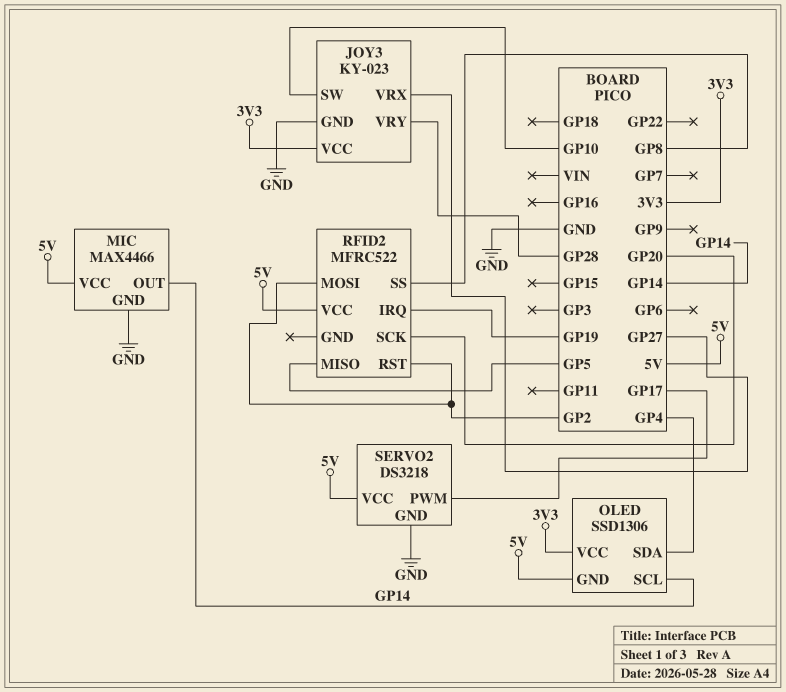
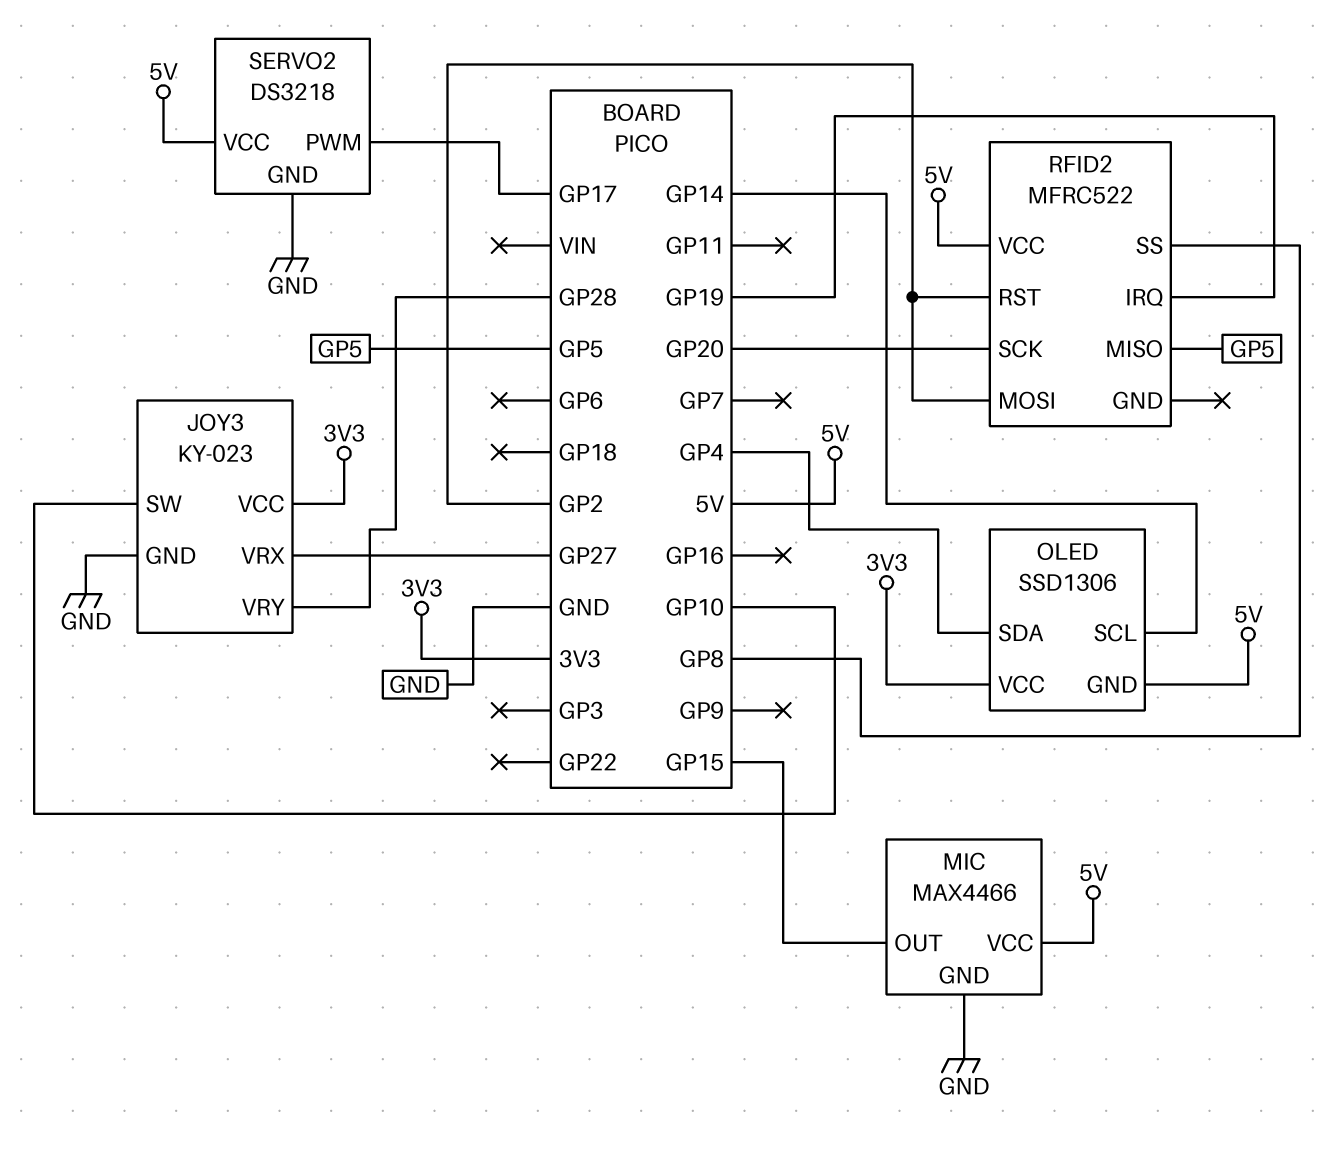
MIC pin OUT: GP14 -> GP15

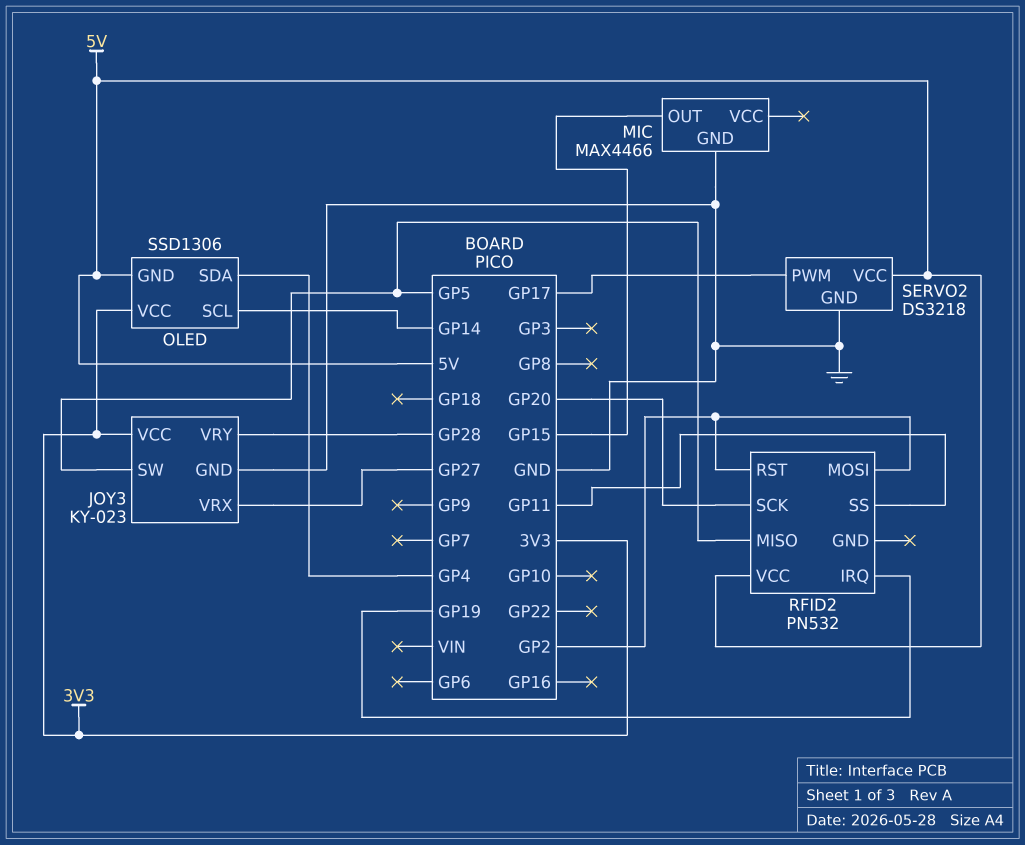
JOY3 pin SW: GP10 -> GP5
MIC pin VCC: 5V -> none
RFID2: MFRC522 -> PN532
RFID2 pin SS: GP8 -> GP11

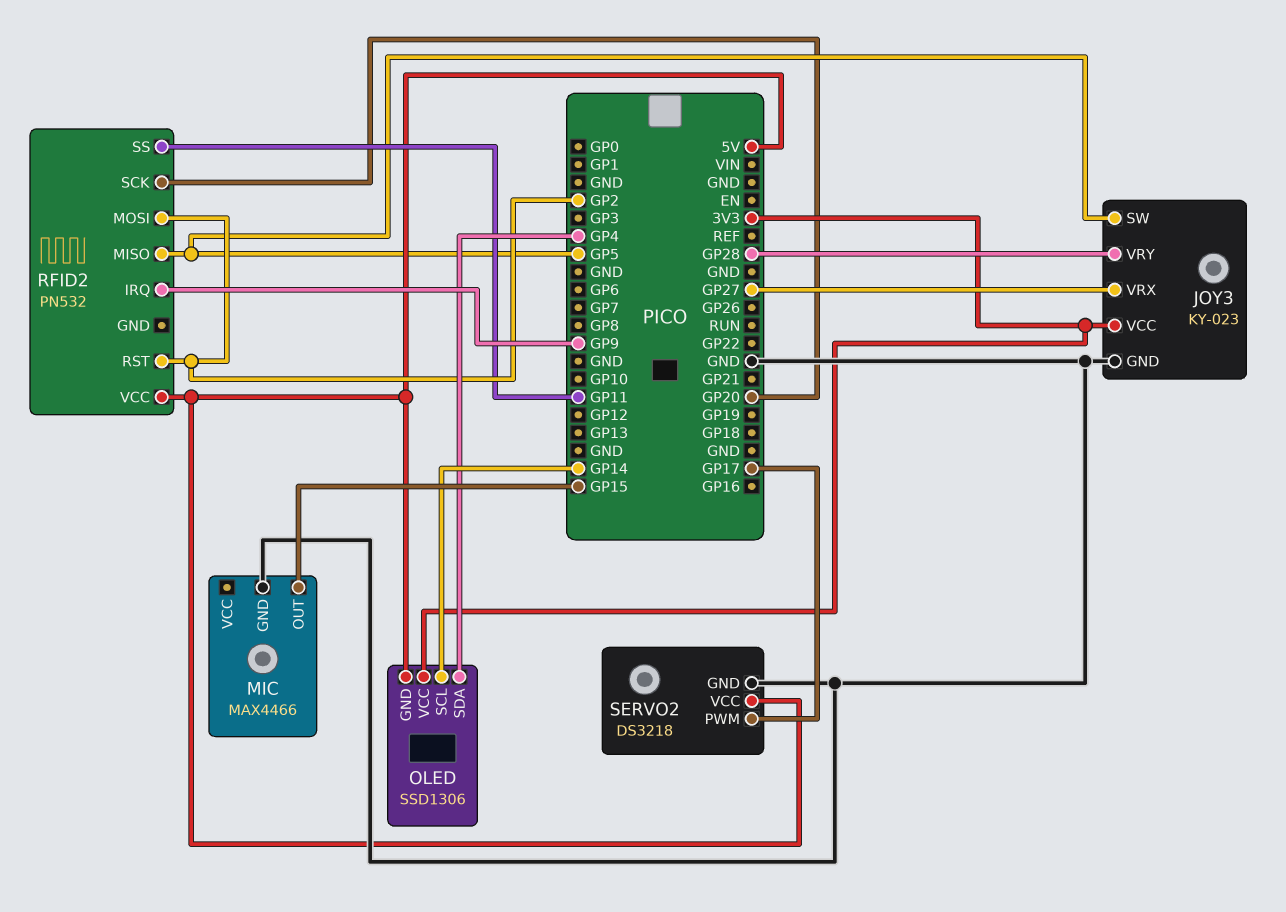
RFID2 pin IRQ: GP19 -> GP9

